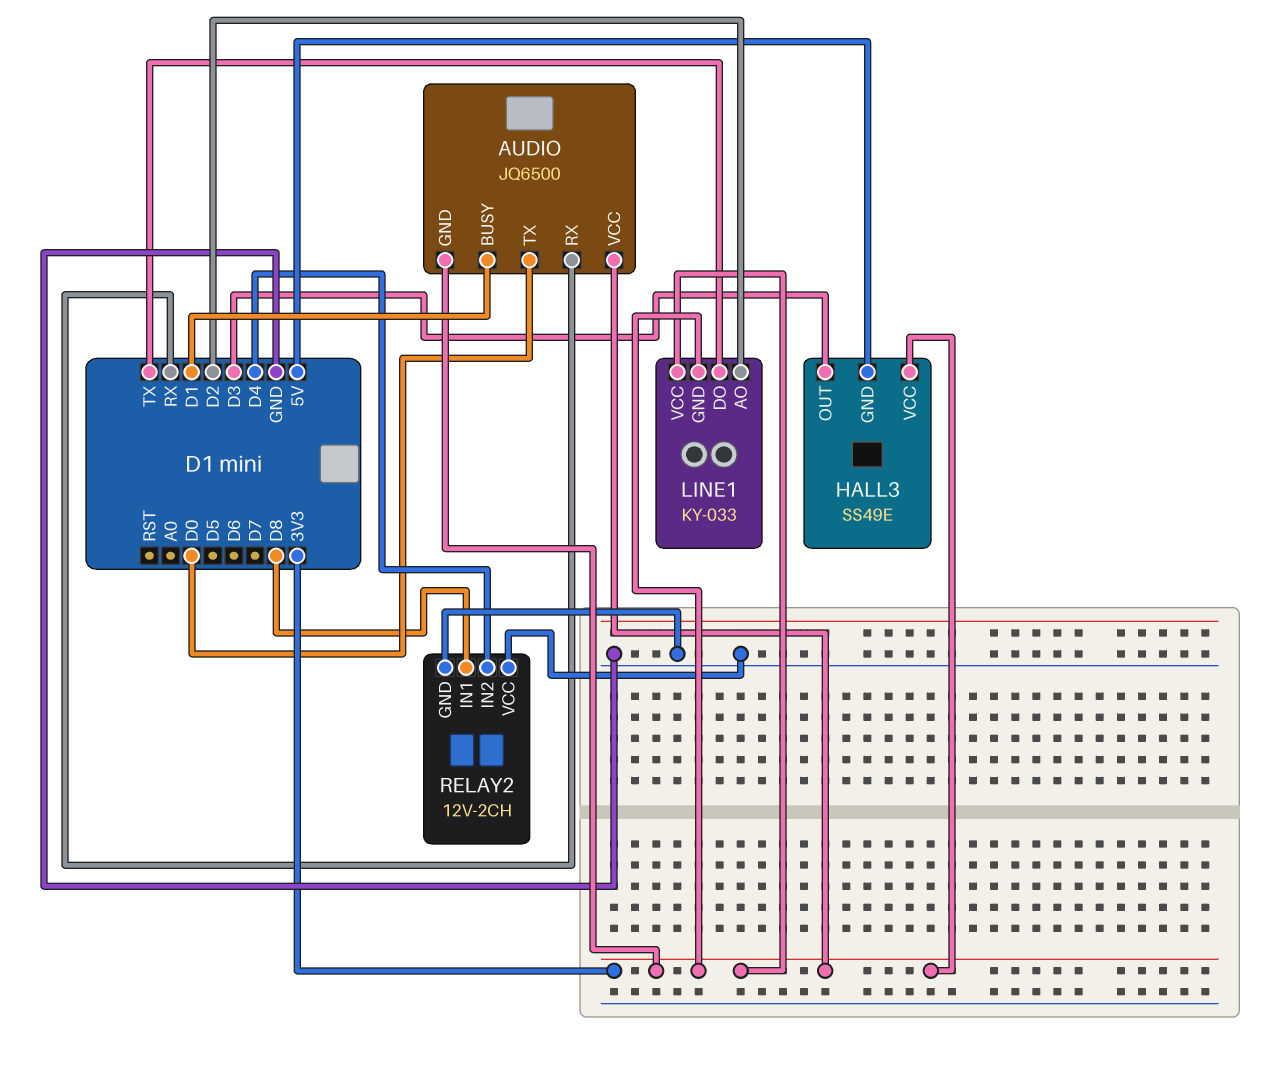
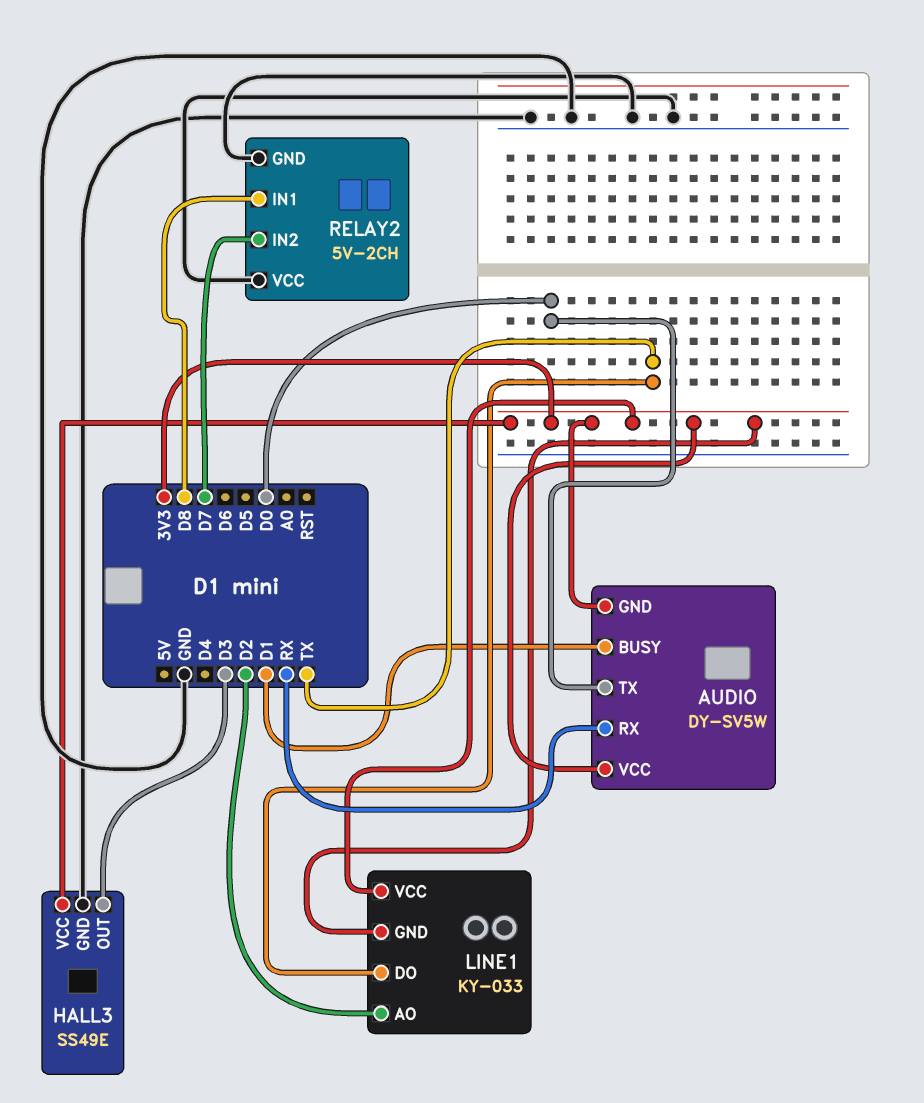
AUDIO: JQ6500 -> DY-SV5W
HALL3 pin GND: 5V -> GND
RELAY2: 12V-2CH -> 5V-2CH
RELAY2 pin IN2: D4 -> D7

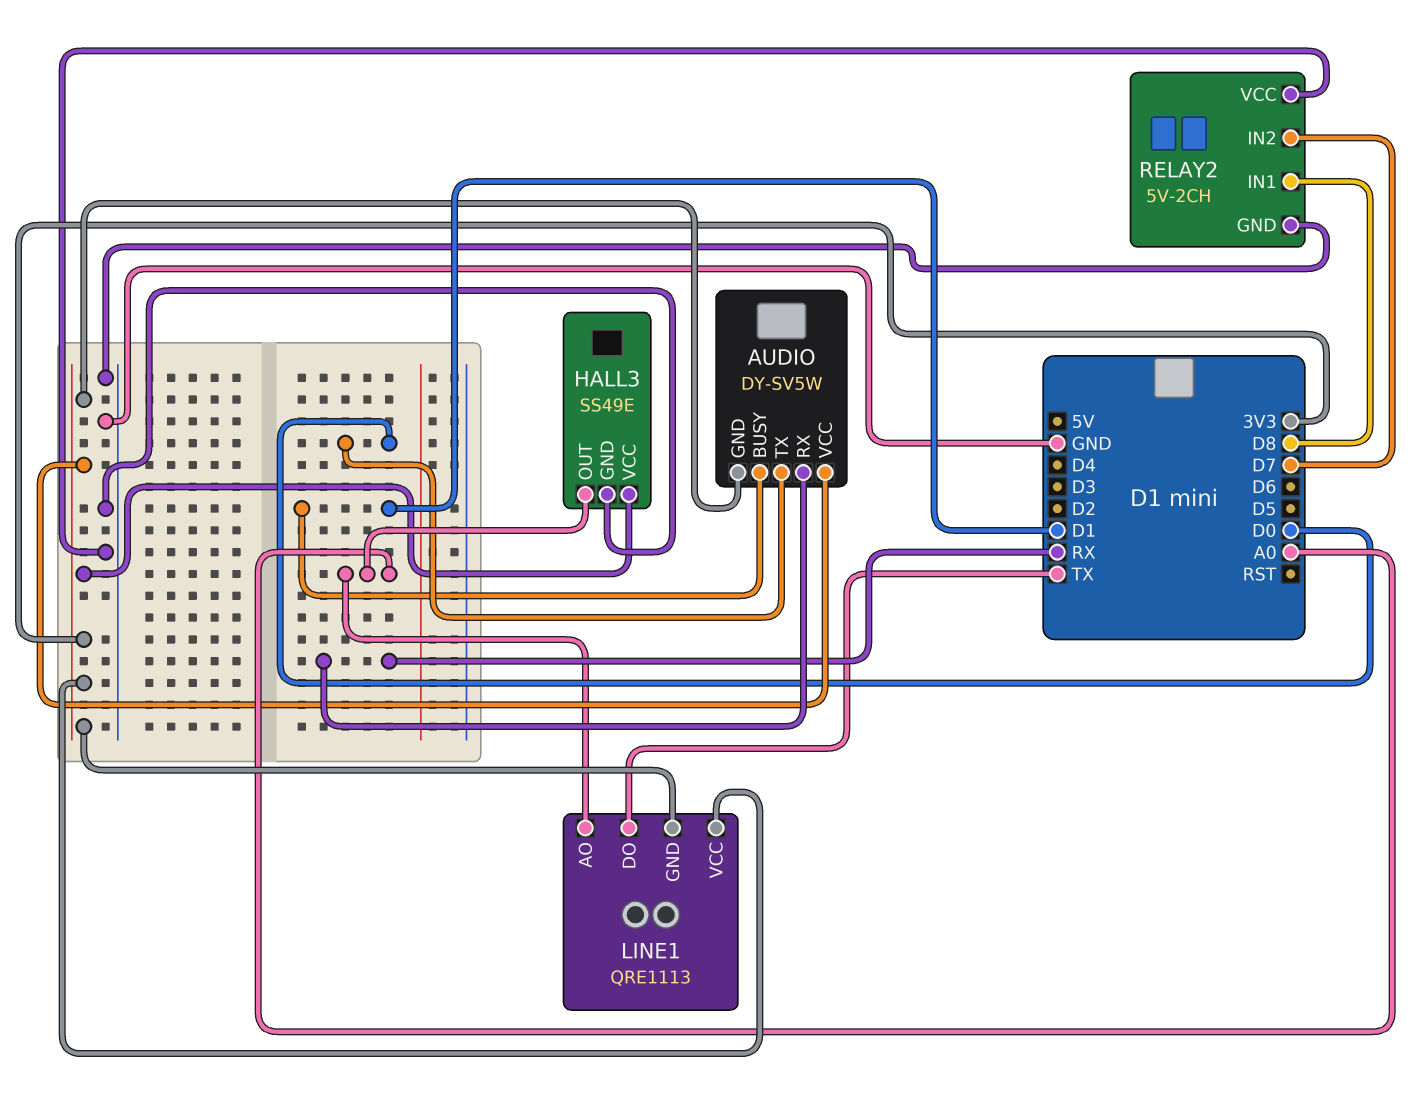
HALL3 pin OUT: D3 -> A0
LINE1: KY-033 -> QRE1113
LINE1 pin AO: D2 -> A0

